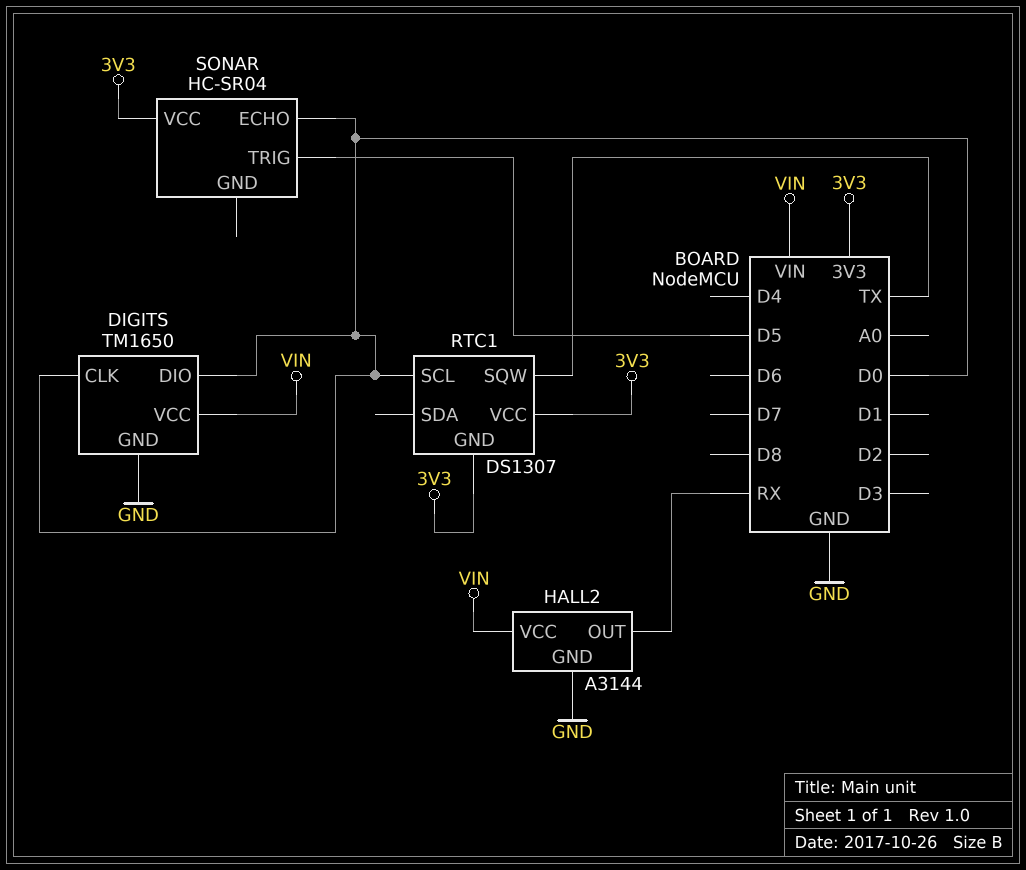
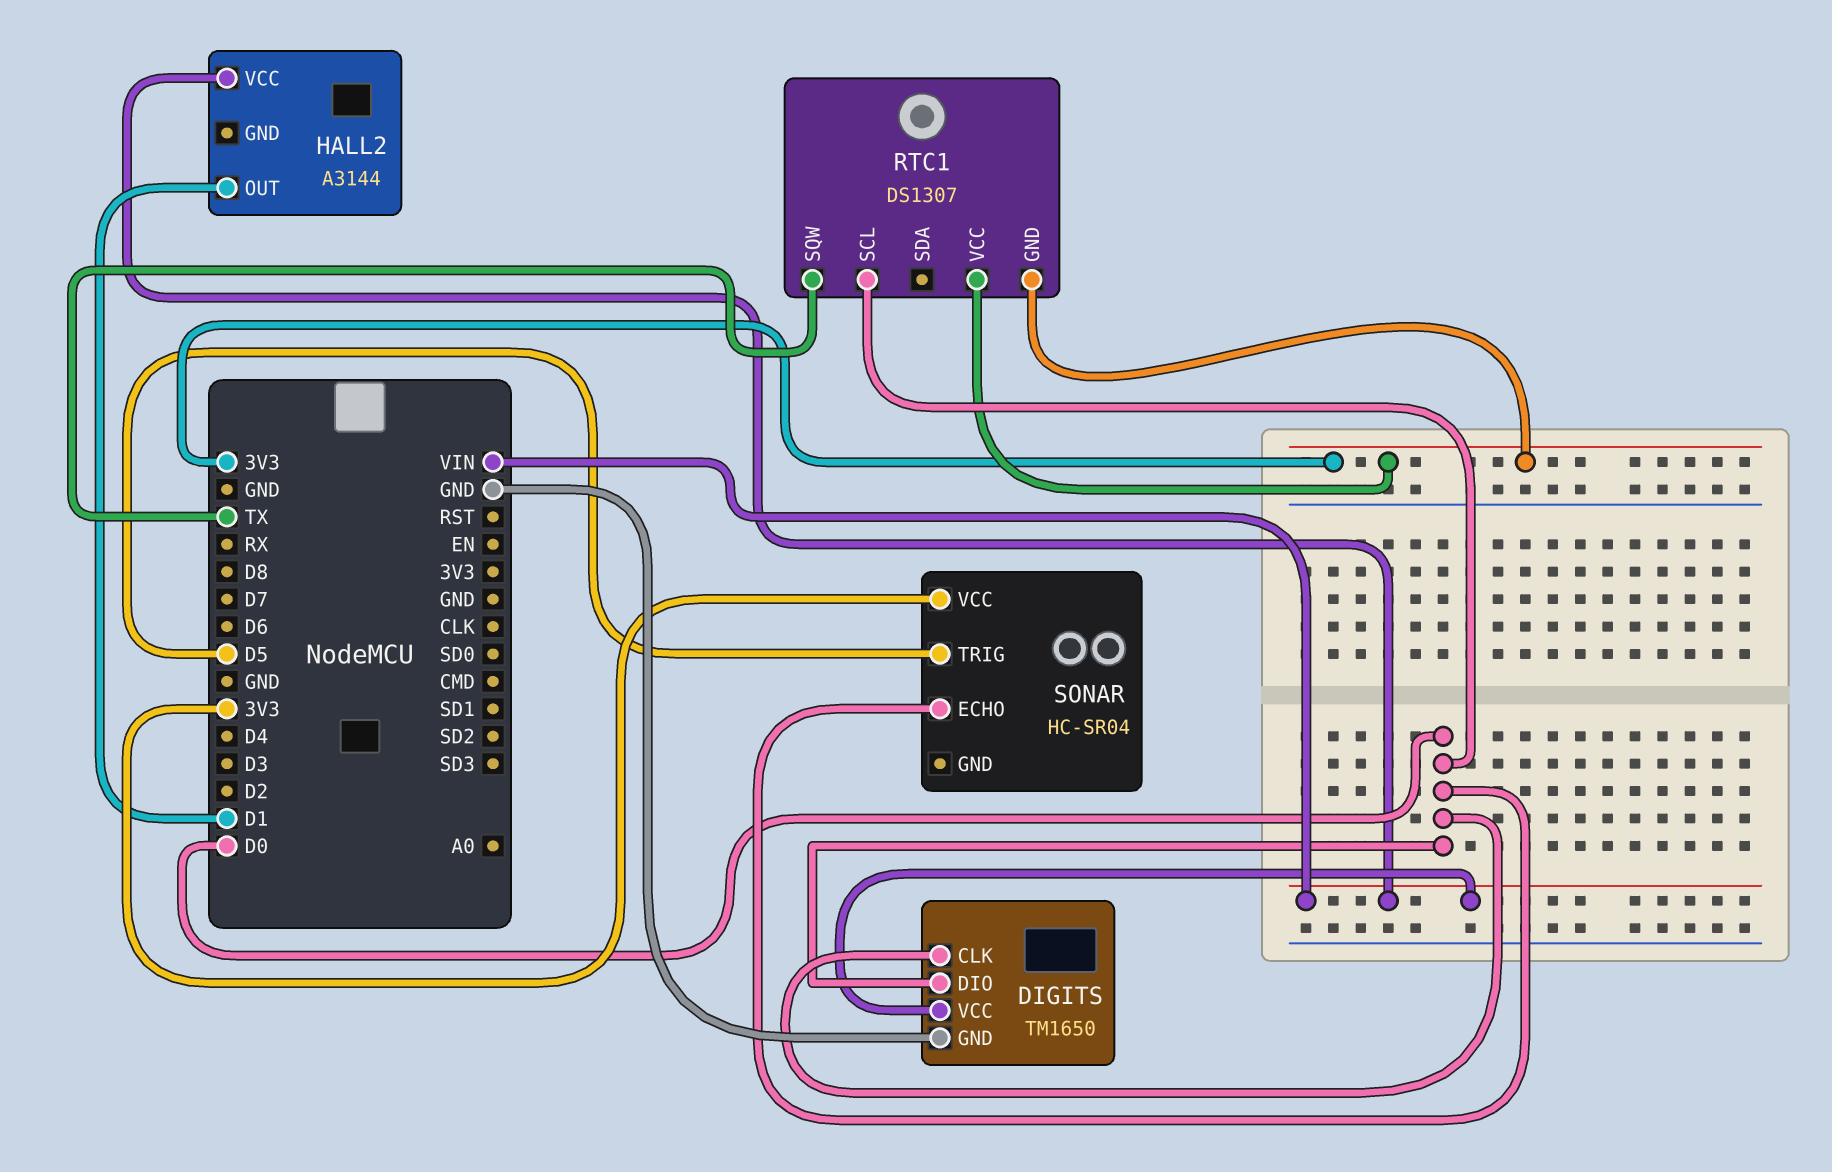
HALL2 pin GND: GND -> none
HALL2 pin OUT: RX -> D1

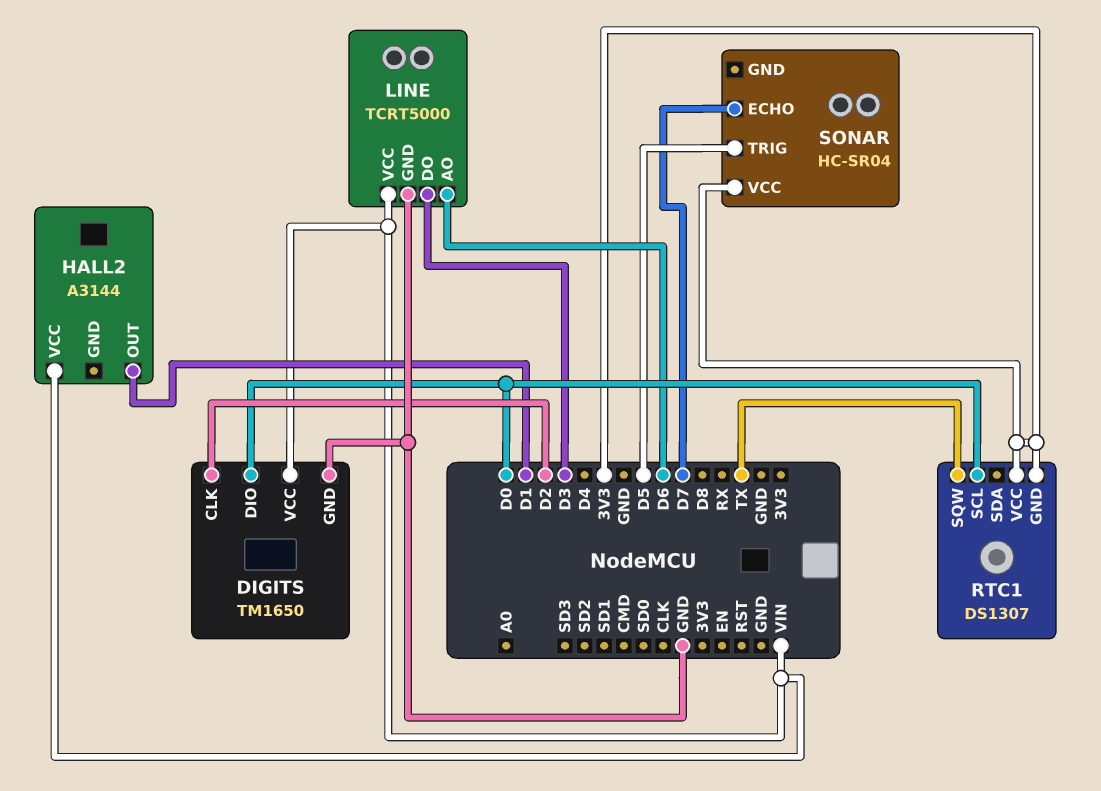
DIGITS pin CLK: D0 -> D2
LINE: none -> TCRT5000
LINE pin AO: none -> D6
LINE pin DO: none -> D3
LINE pin GND: none -> GND
LINE pin VCC: none -> VIN
SONAR pin ECHO: D0 -> D7

